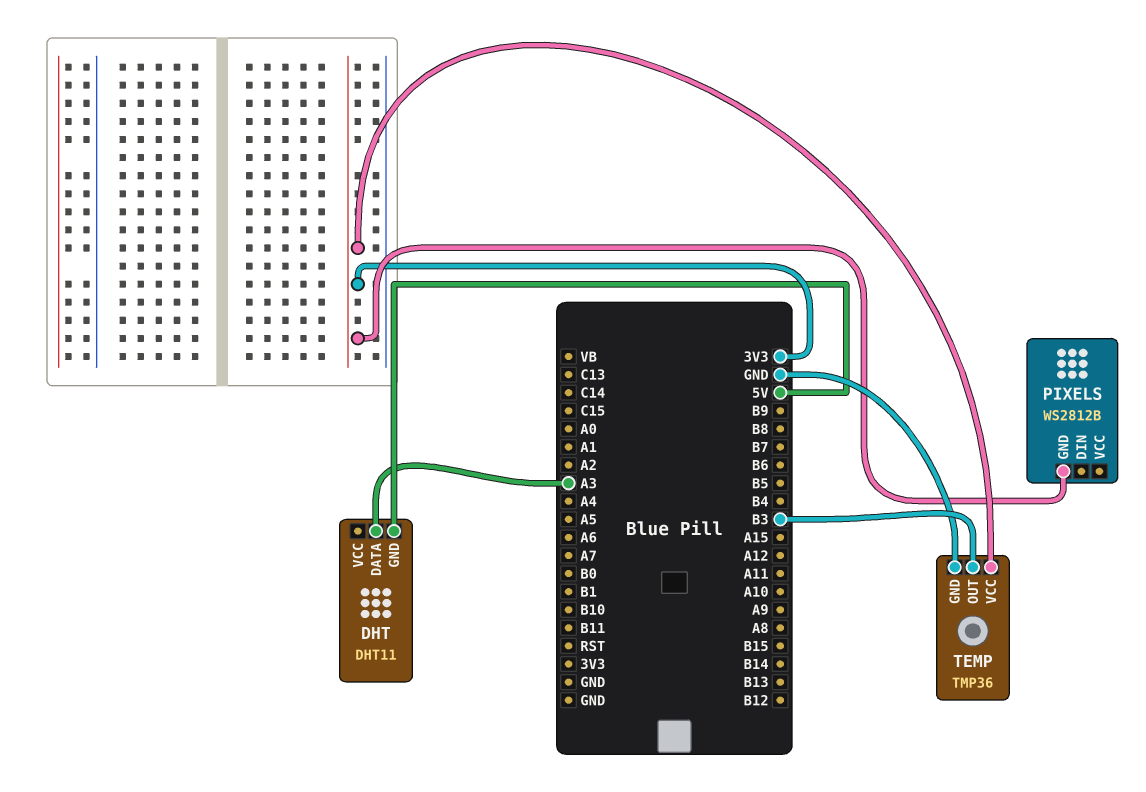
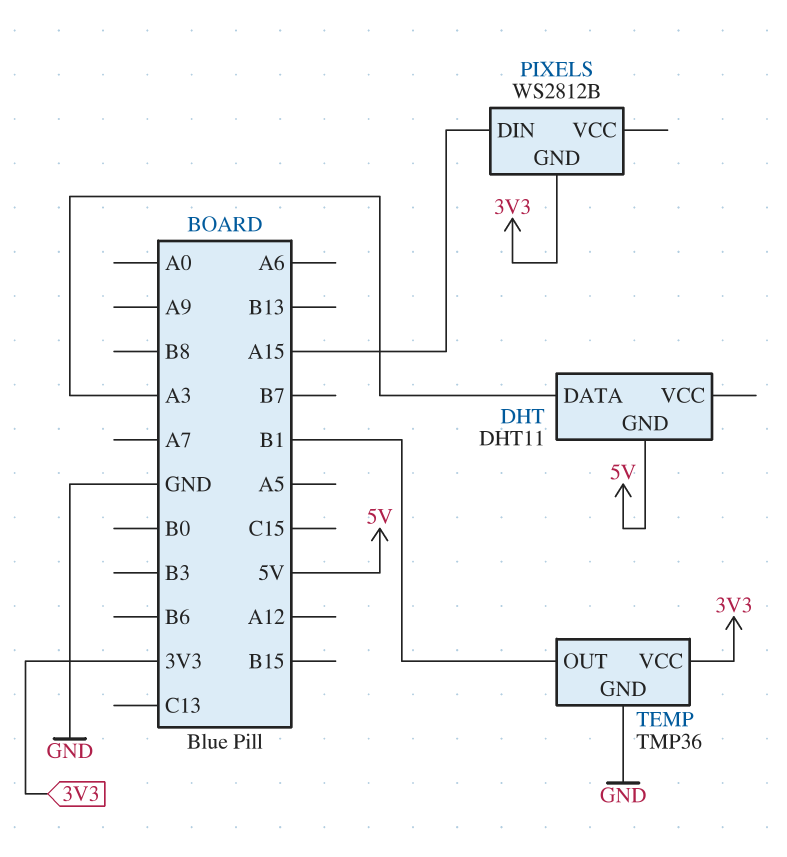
PIXELS pin DIN: none -> A15
TEMP pin OUT: B3 -> B1

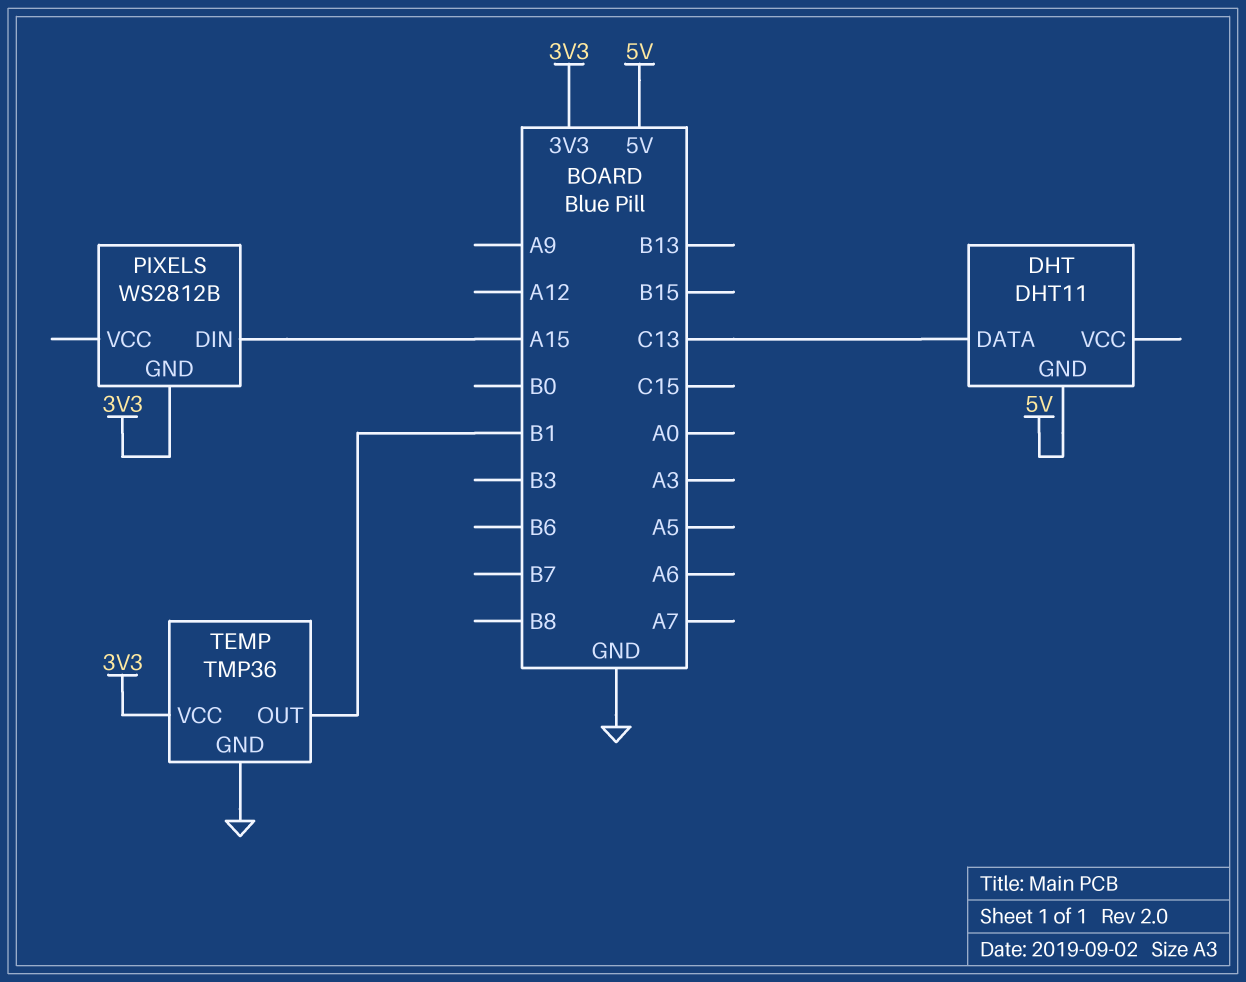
DHT pin DATA: A3 -> C13

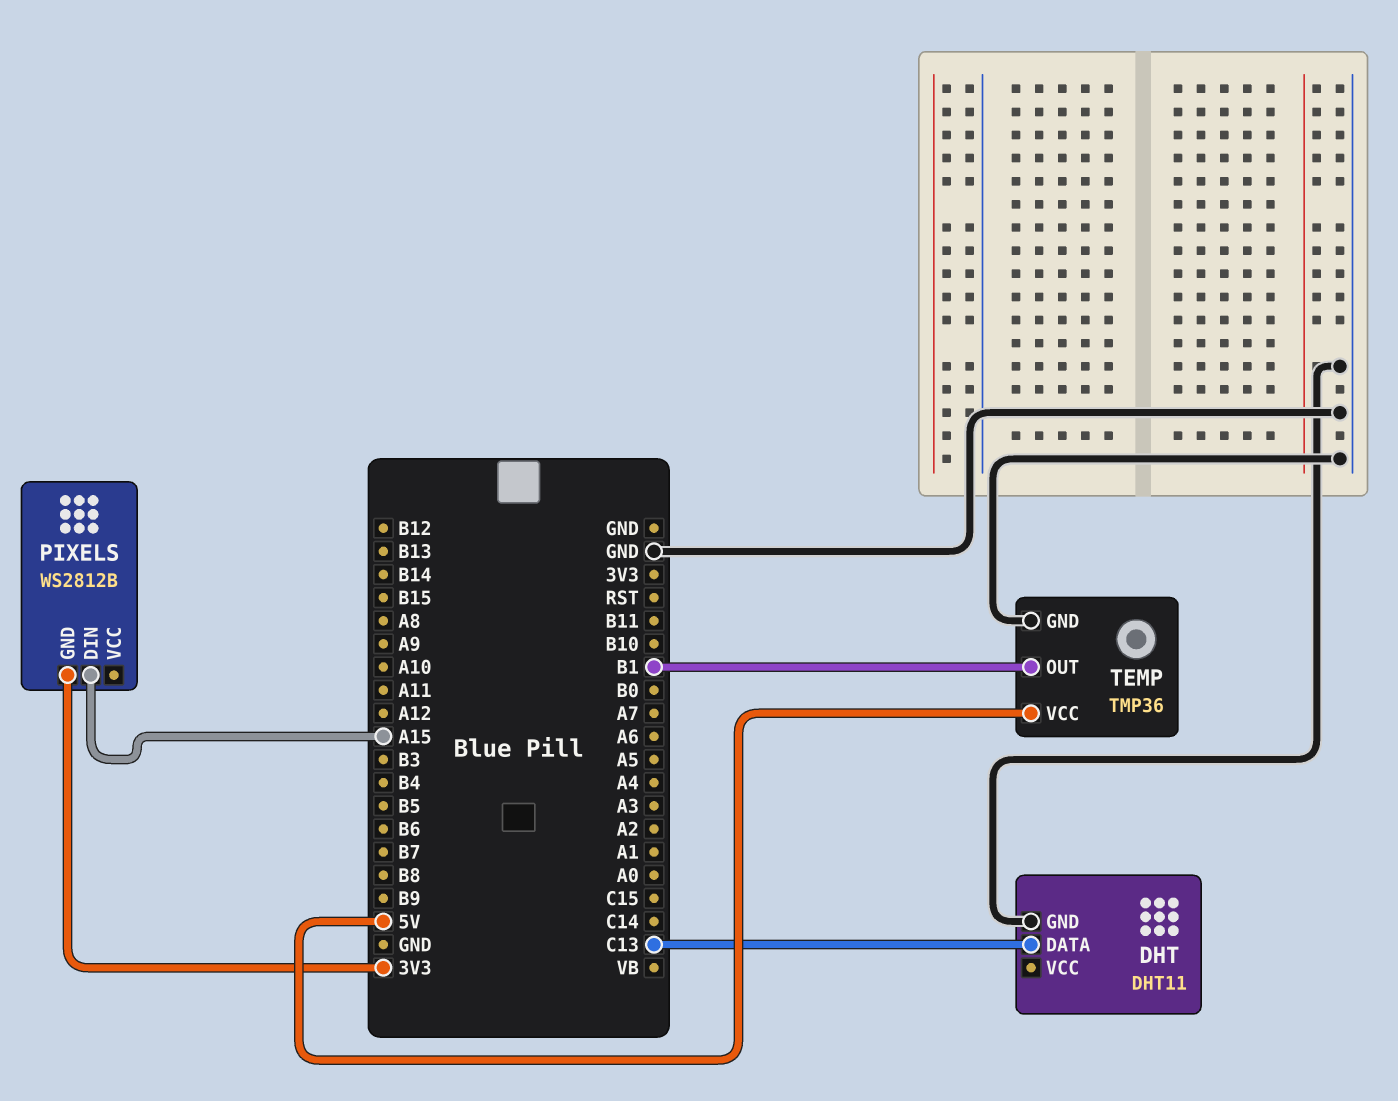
DHT pin GND: 5V -> GND
TEMP pin VCC: 3V3 -> 5V

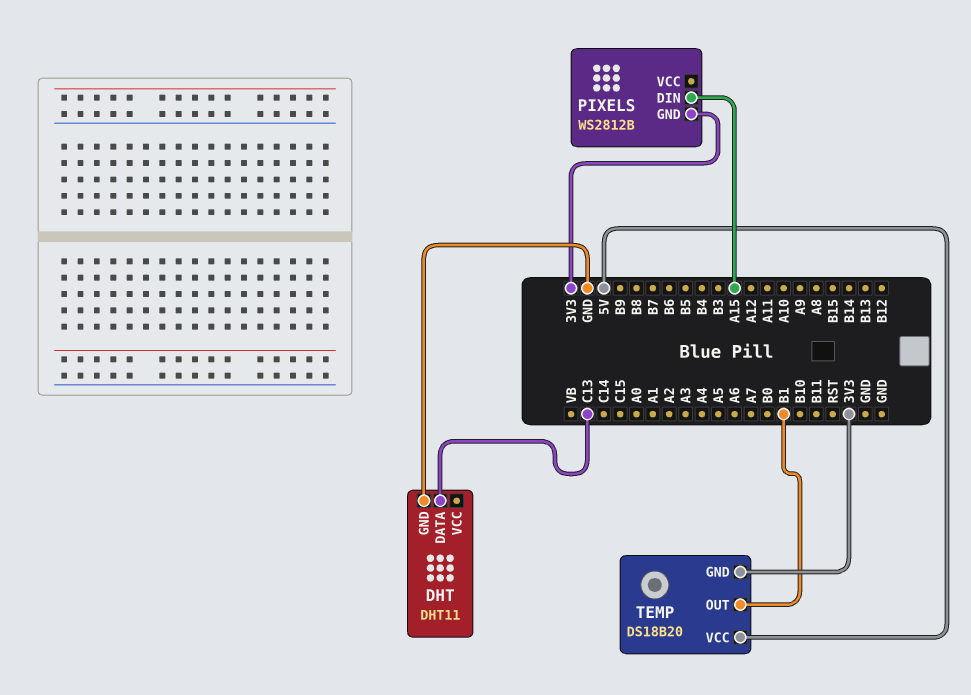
TEMP: TMP36 -> DS18B20
TEMP pin GND: GND -> 3V3

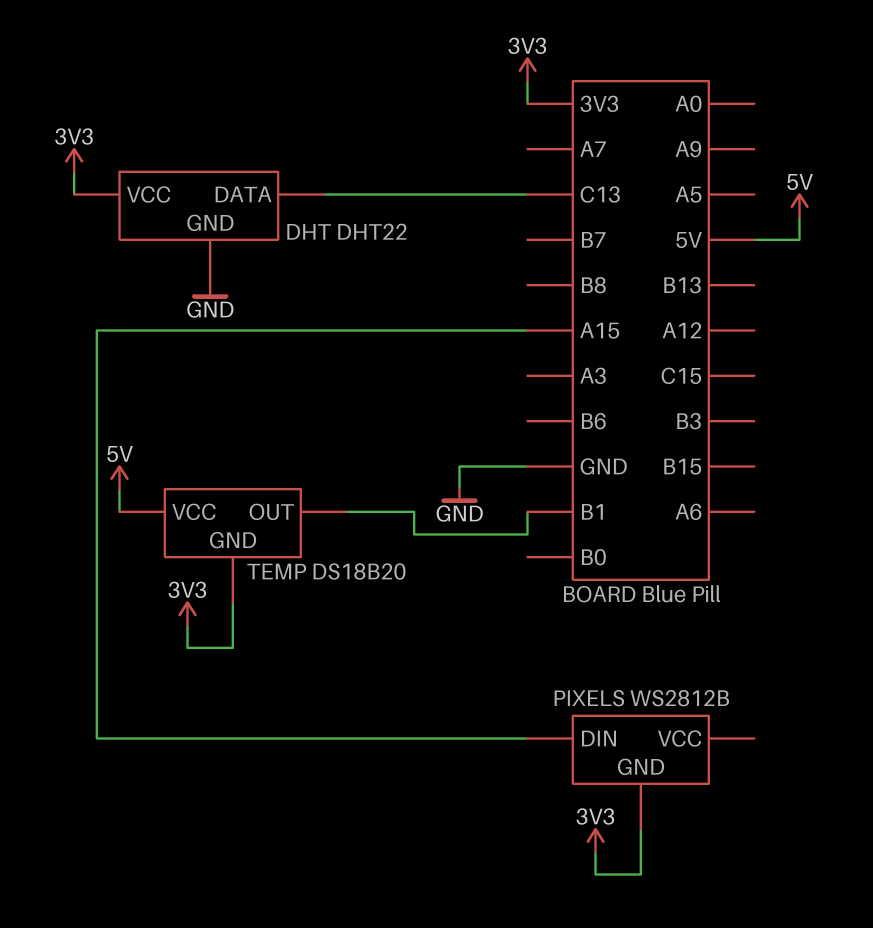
DHT: DHT11 -> DHT22
DHT pin VCC: none -> 3V3

